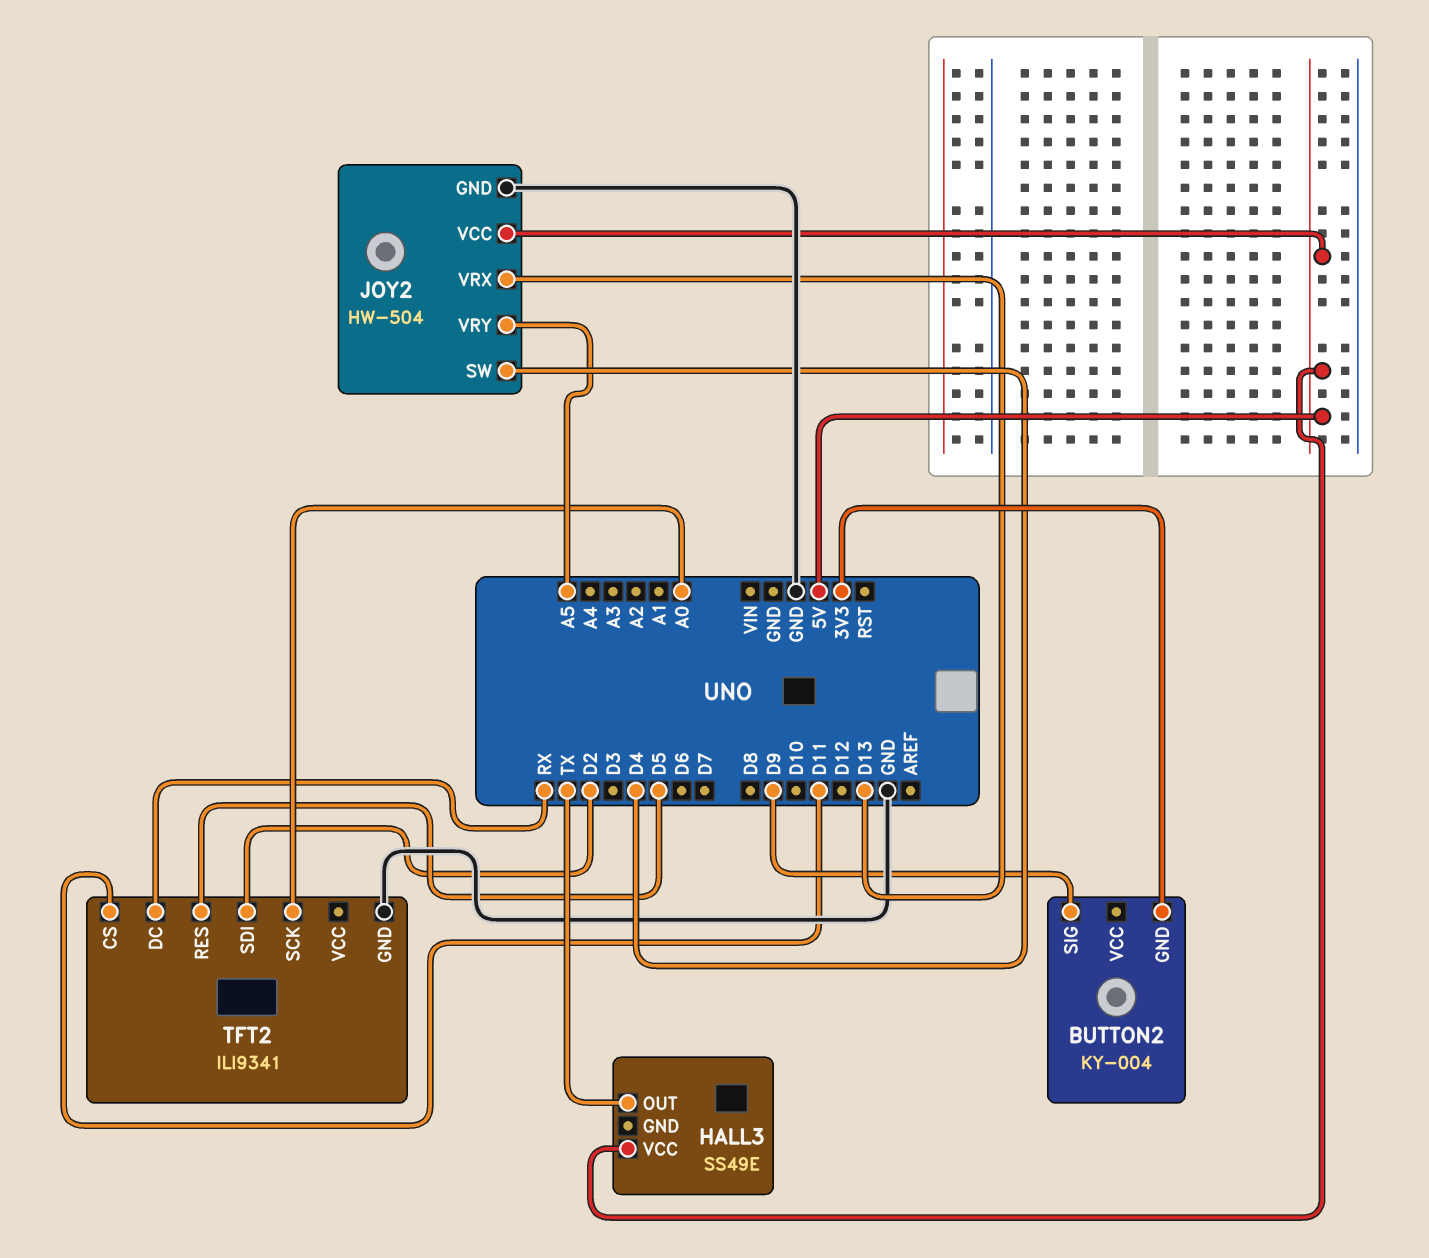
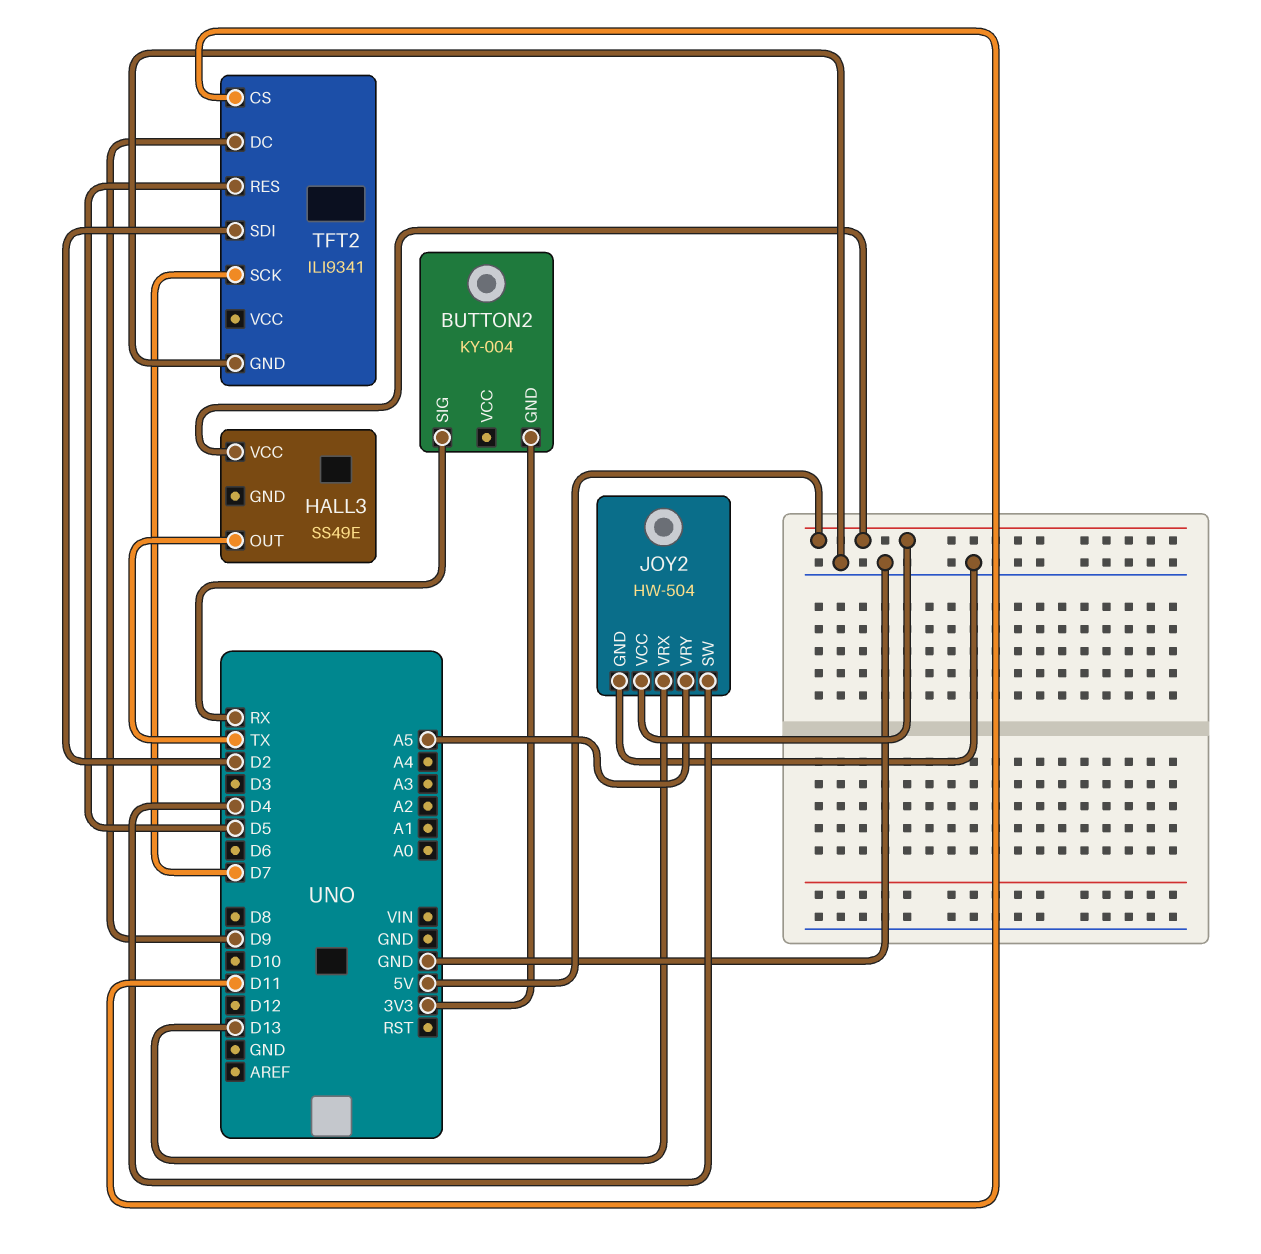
BUTTON2 pin SIG: D9 -> RX
TFT2 pin DC: RX -> D9
TFT2 pin SCK: A0 -> D7

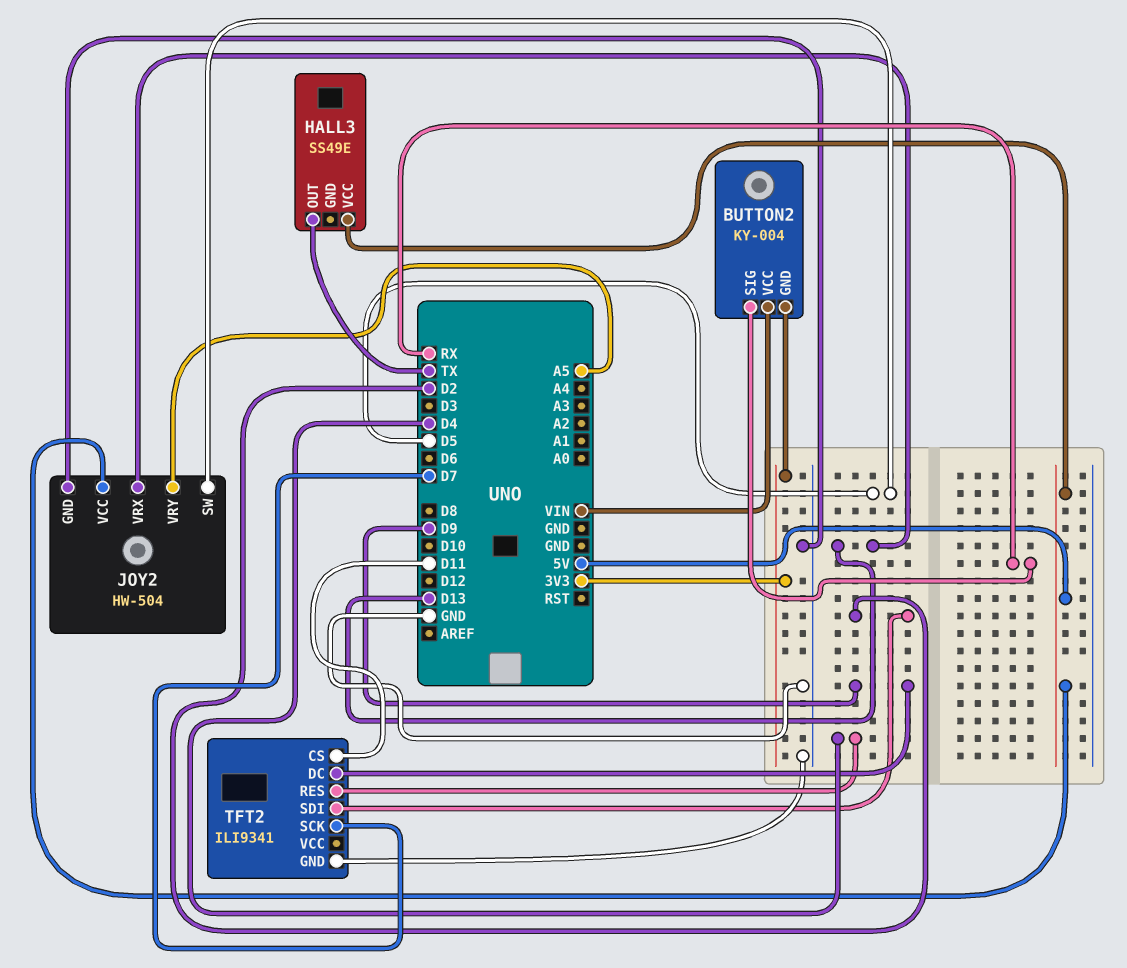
BUTTON2 pin VCC: none -> VIN
JOY2 pin SW: D4 -> D5
TFT2 pin RES: D5 -> D4

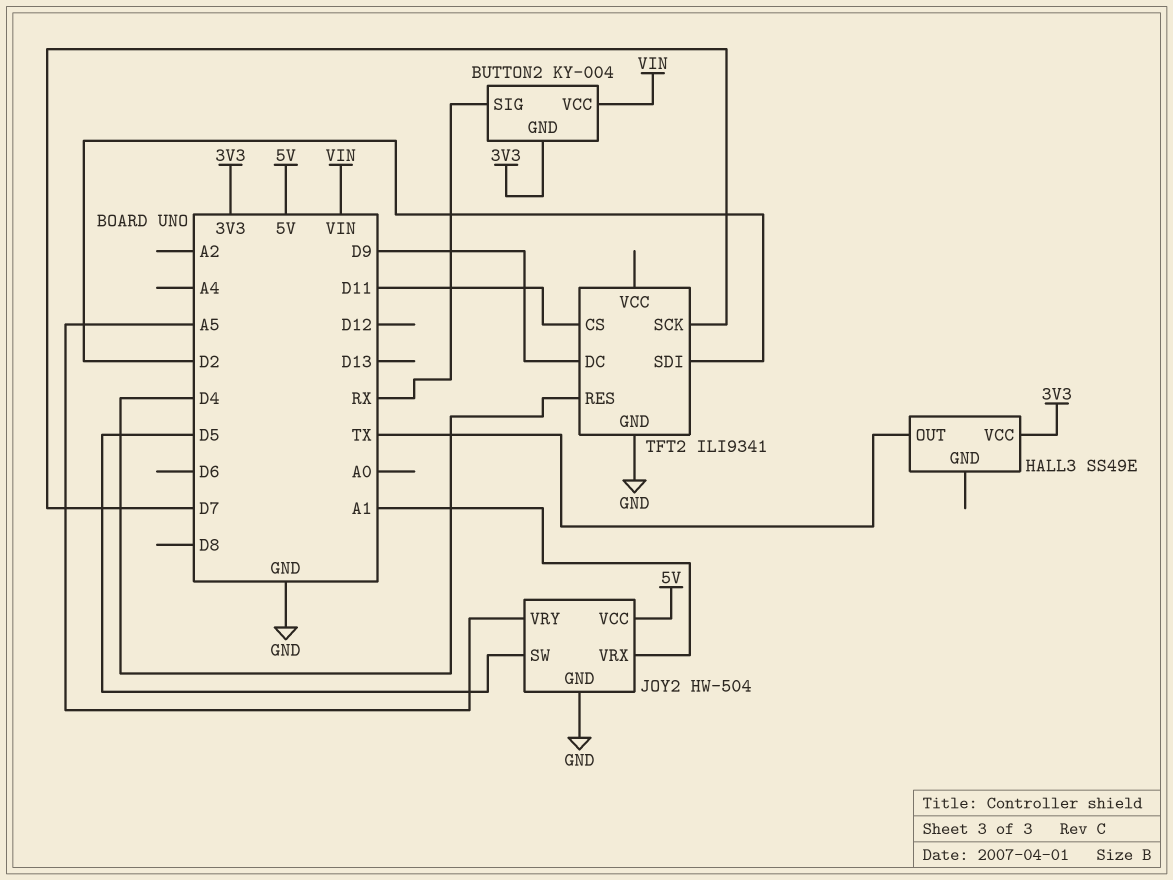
HALL3 pin VCC: 5V -> 3V3
JOY2 pin VRX: D13 -> A1

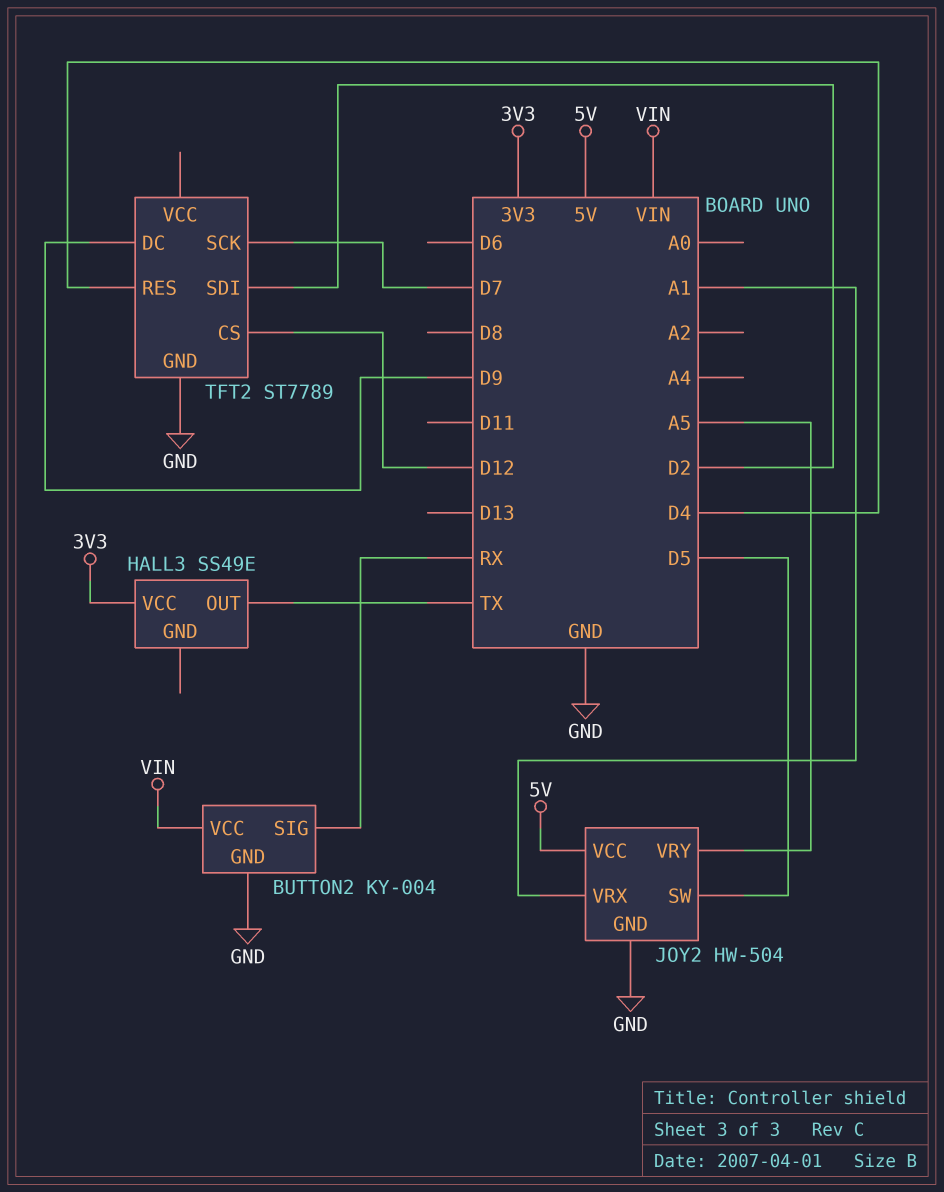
BUTTON2 pin GND: 3V3 -> GND
TFT2: ILI9341 -> ST7789
TFT2 pin CS: D11 -> D12

